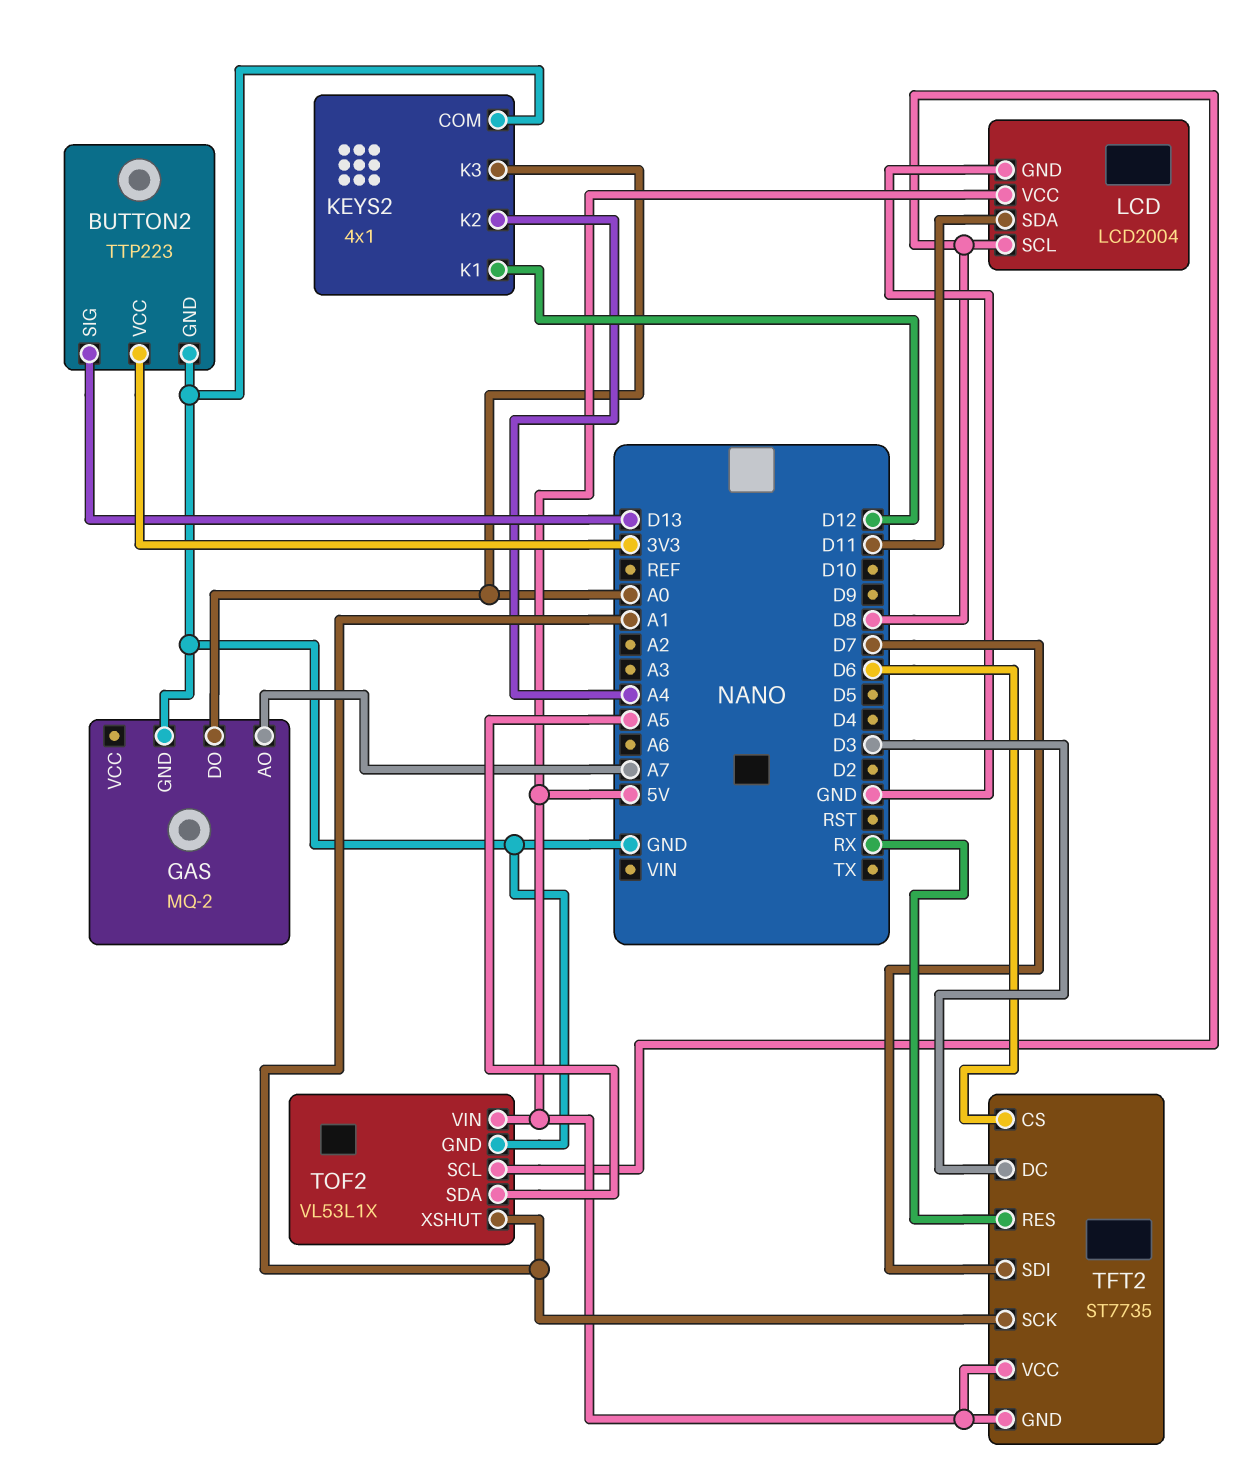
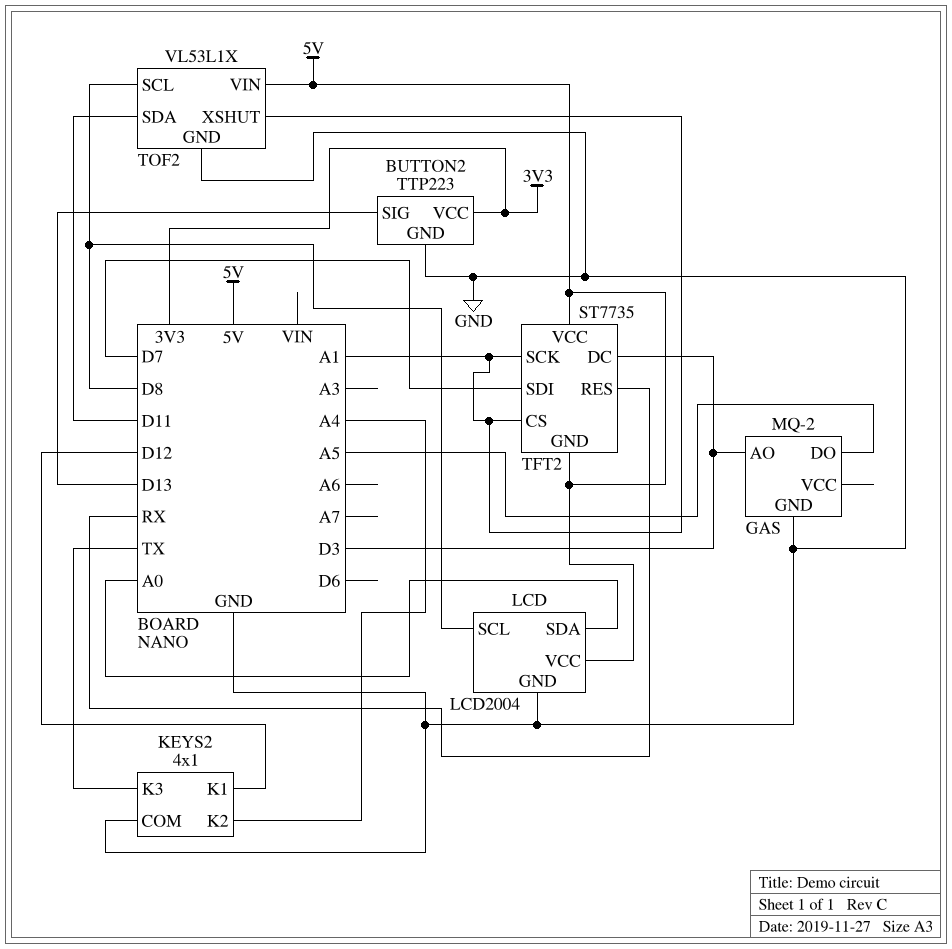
GAS pin AO: A7 -> D3
GAS pin DO: A0 -> A5
KEYS2 pin K3: A0 -> TX
LCD pin SDA: D11 -> A0
TFT2 pin CS: D6 -> A1
TOF2 pin SDA: A5 -> D11

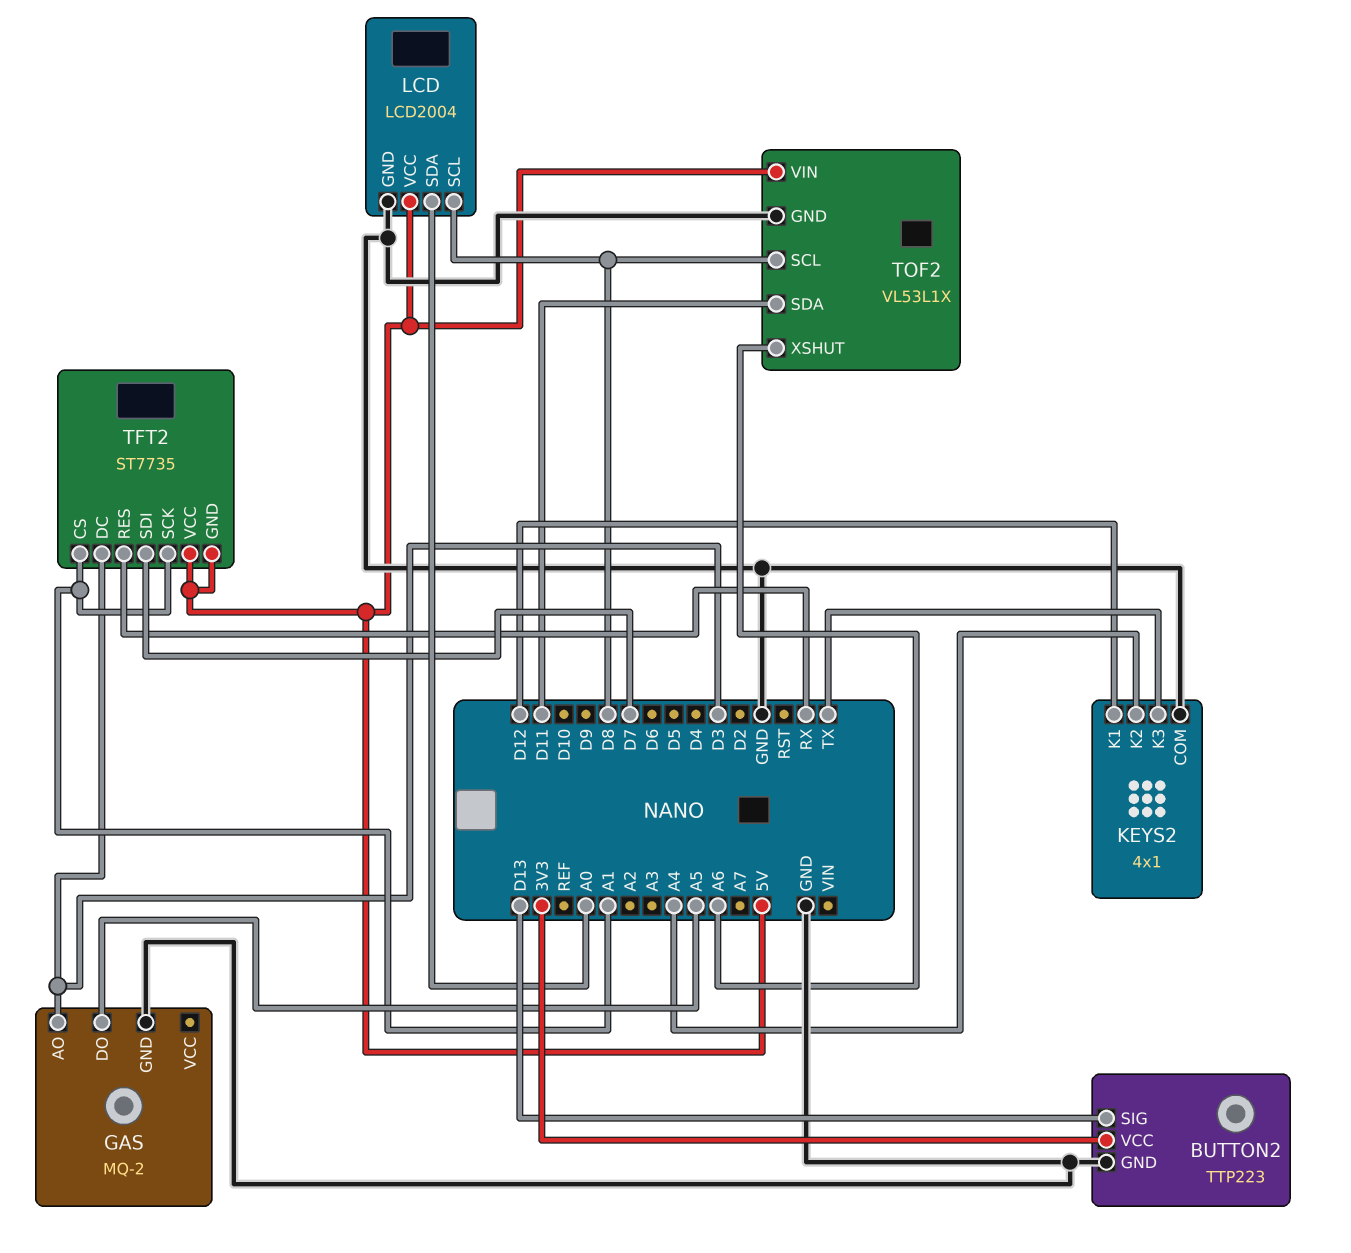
TOF2 pin XSHUT: A1 -> A6

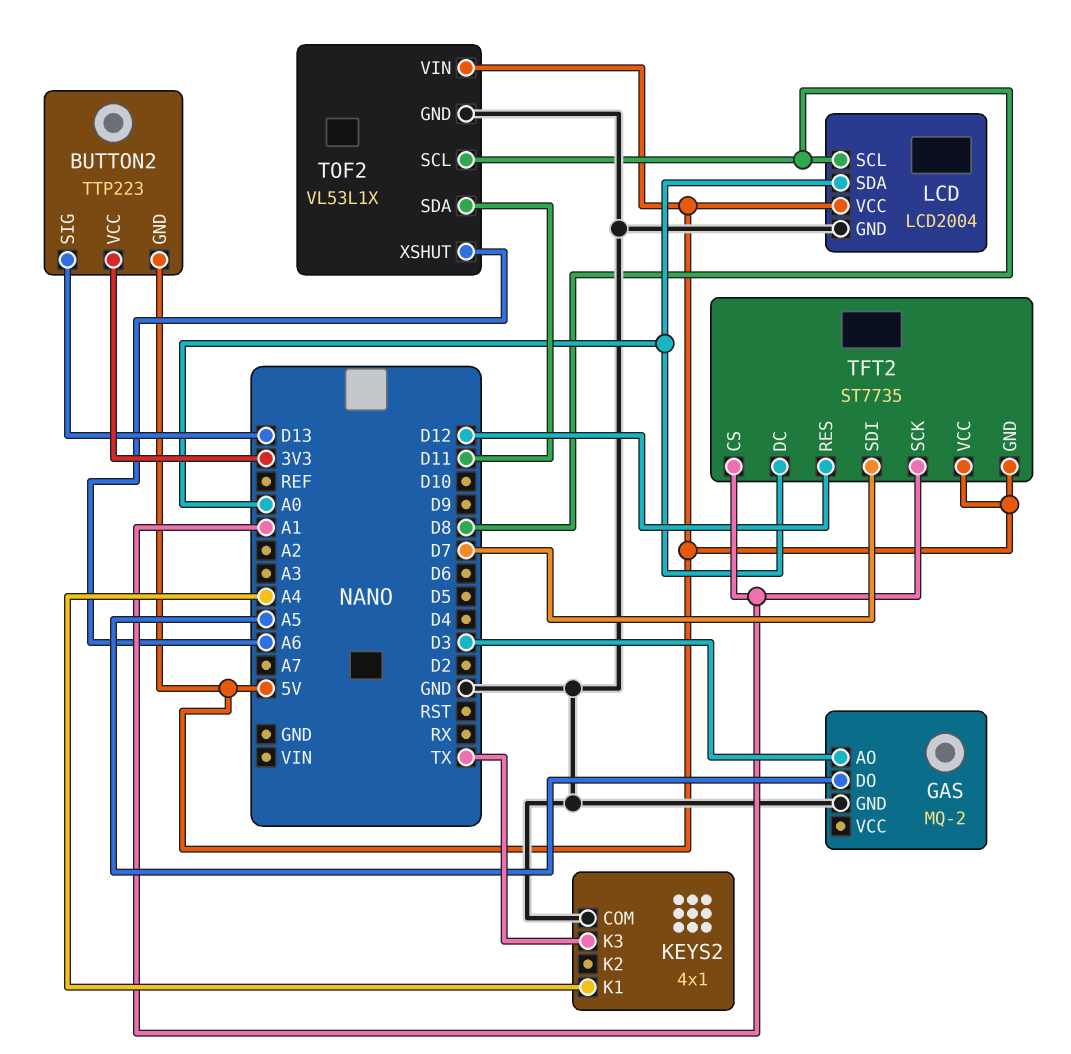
BUTTON2 pin GND: GND -> 5V
KEYS2 pin K1: D12 -> A4
KEYS2 pin K2: A4 -> none
TFT2 pin DC: D3 -> A0
TFT2 pin RES: RX -> D12

